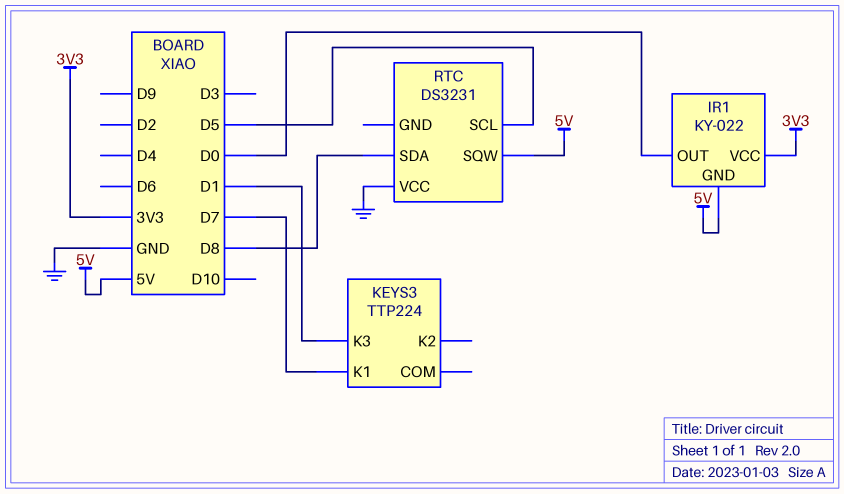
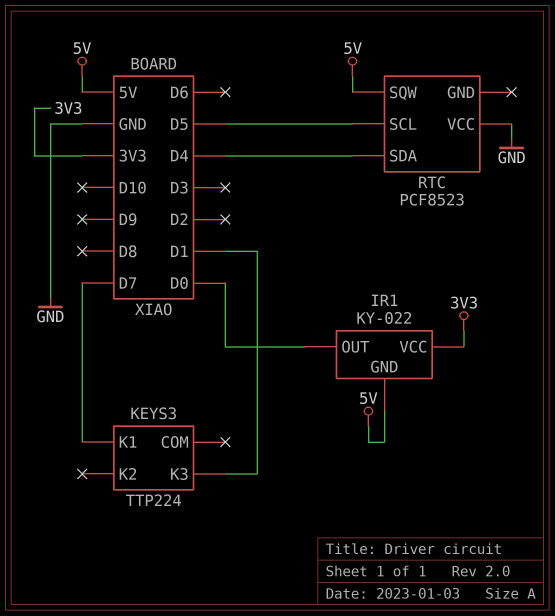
RTC: DS3231 -> PCF8523
RTC pin SDA: D8 -> D4

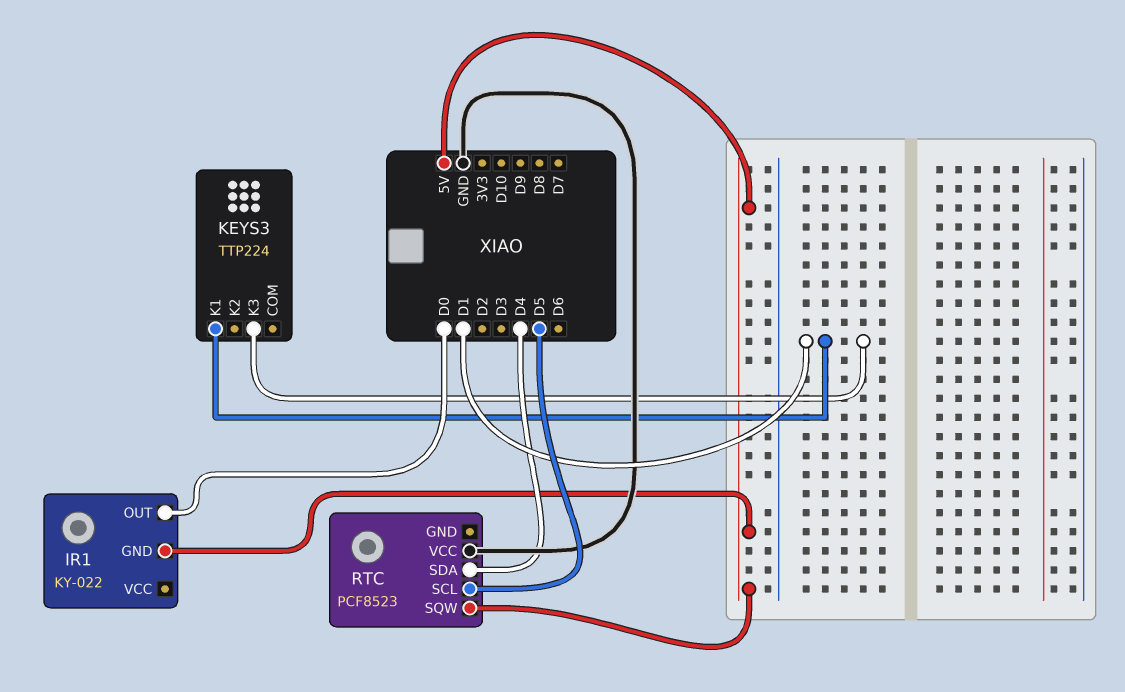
IR1 pin VCC: 3V3 -> none
KEYS3 pin K1: D7 -> D1

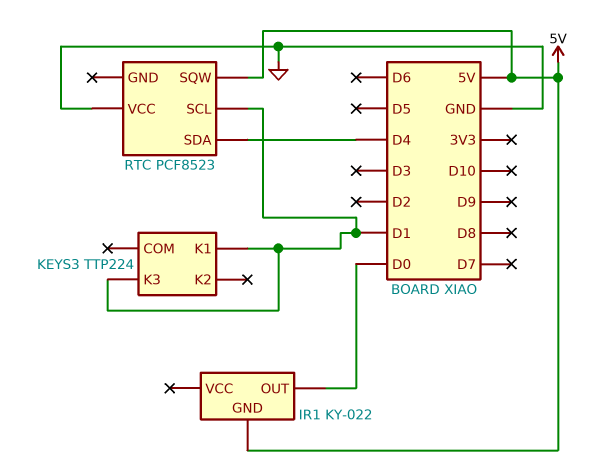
RTC pin SCL: D5 -> D1

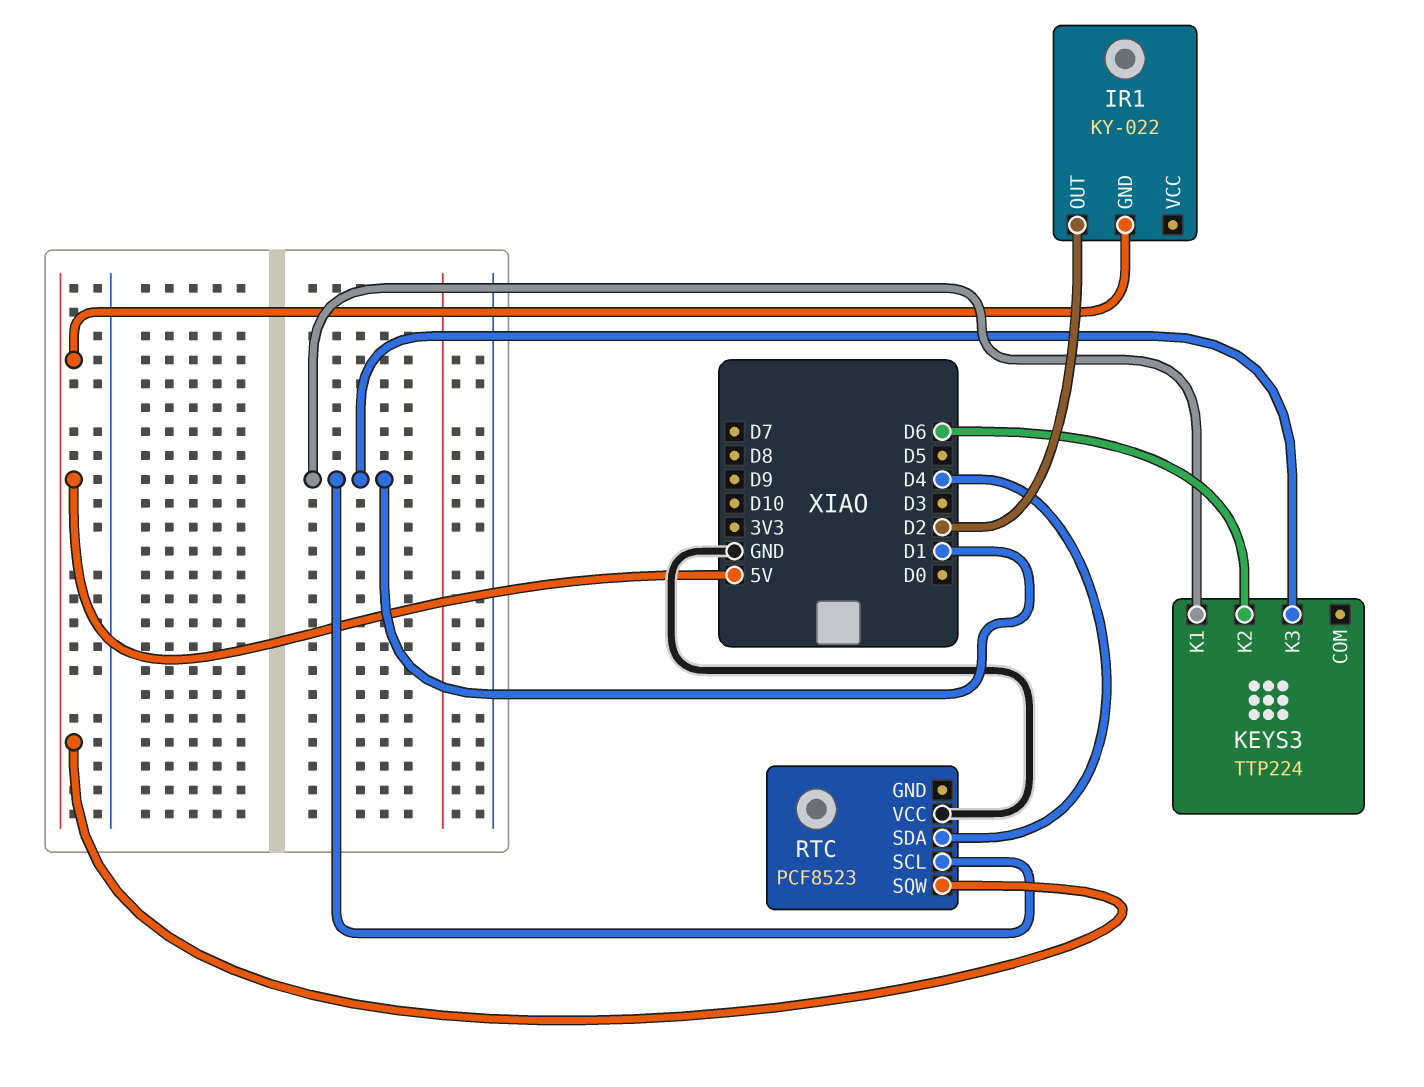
IR1 pin OUT: D0 -> D2
KEYS3 pin K2: none -> D6

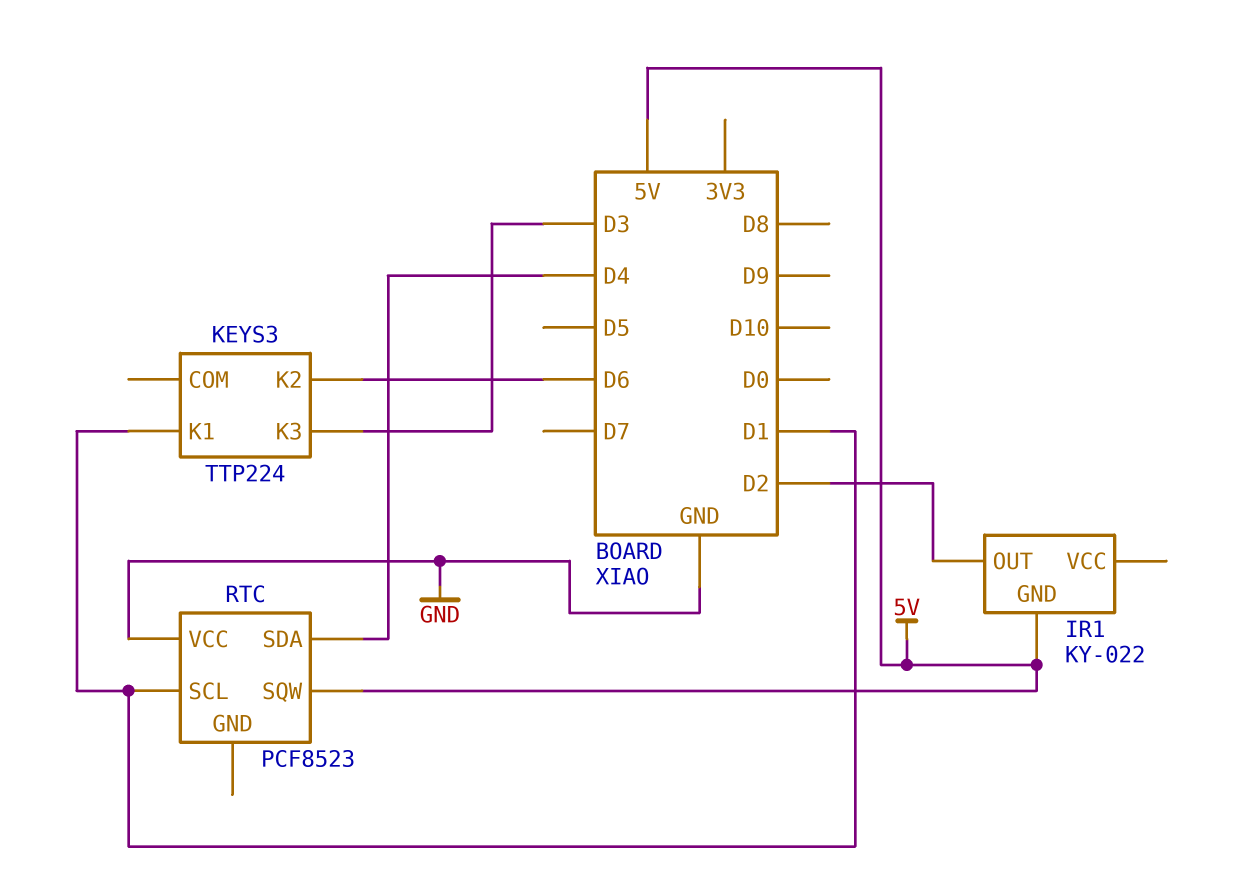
KEYS3 pin K3: D1 -> D3

